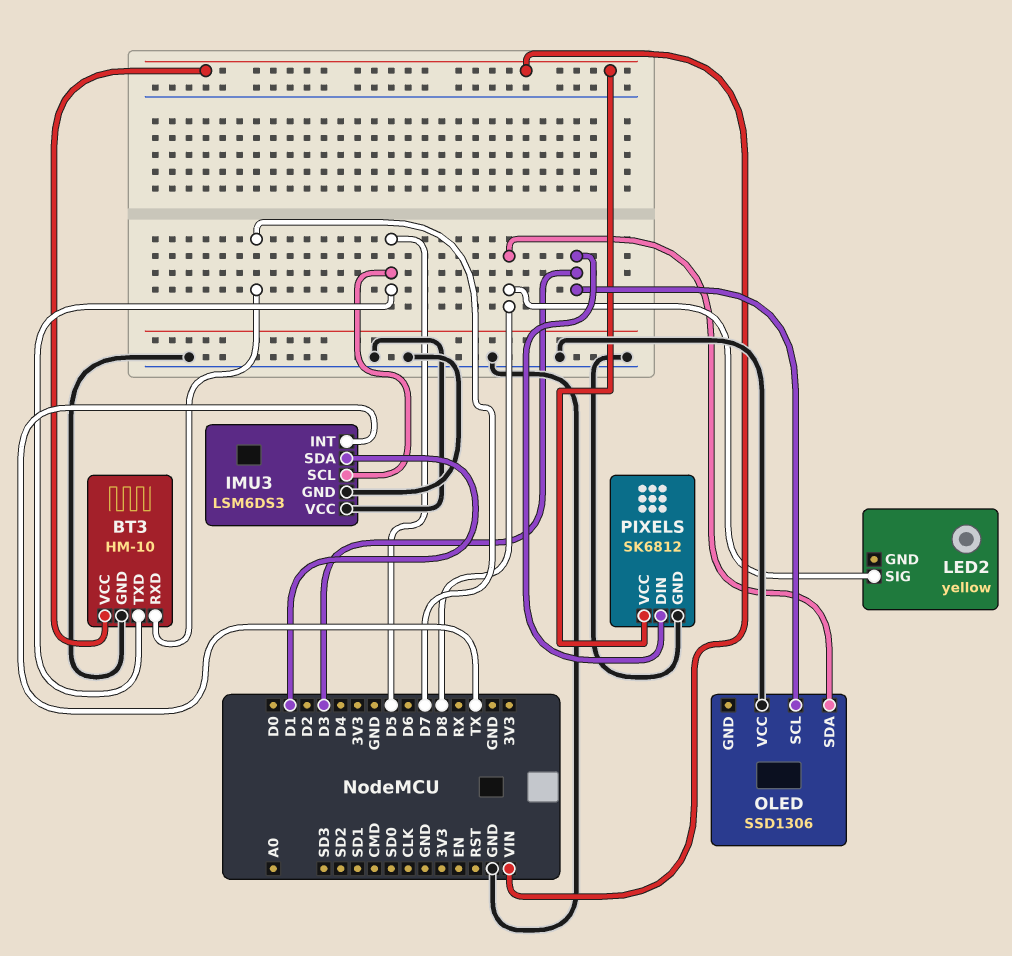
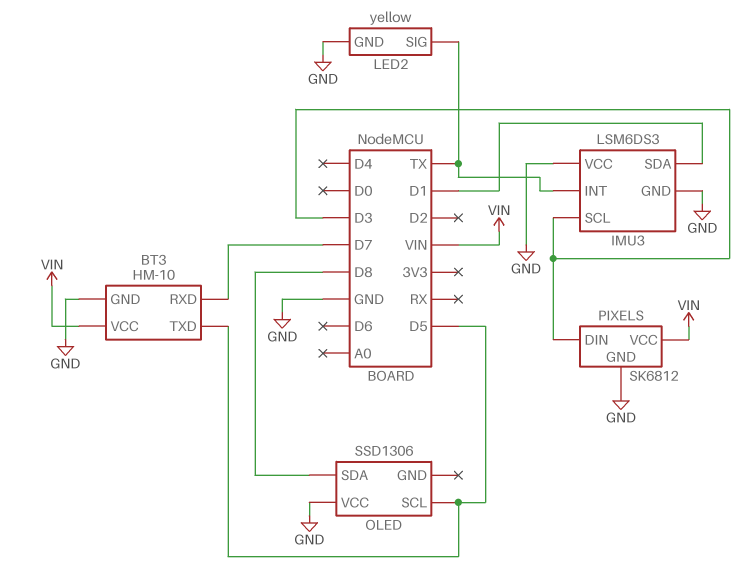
IMU3 pin SCL: D5 -> D3
LED2 pin GND: none -> GND
LED2 pin SIG: D8 -> TX
OLED pin SCL: D3 -> D5

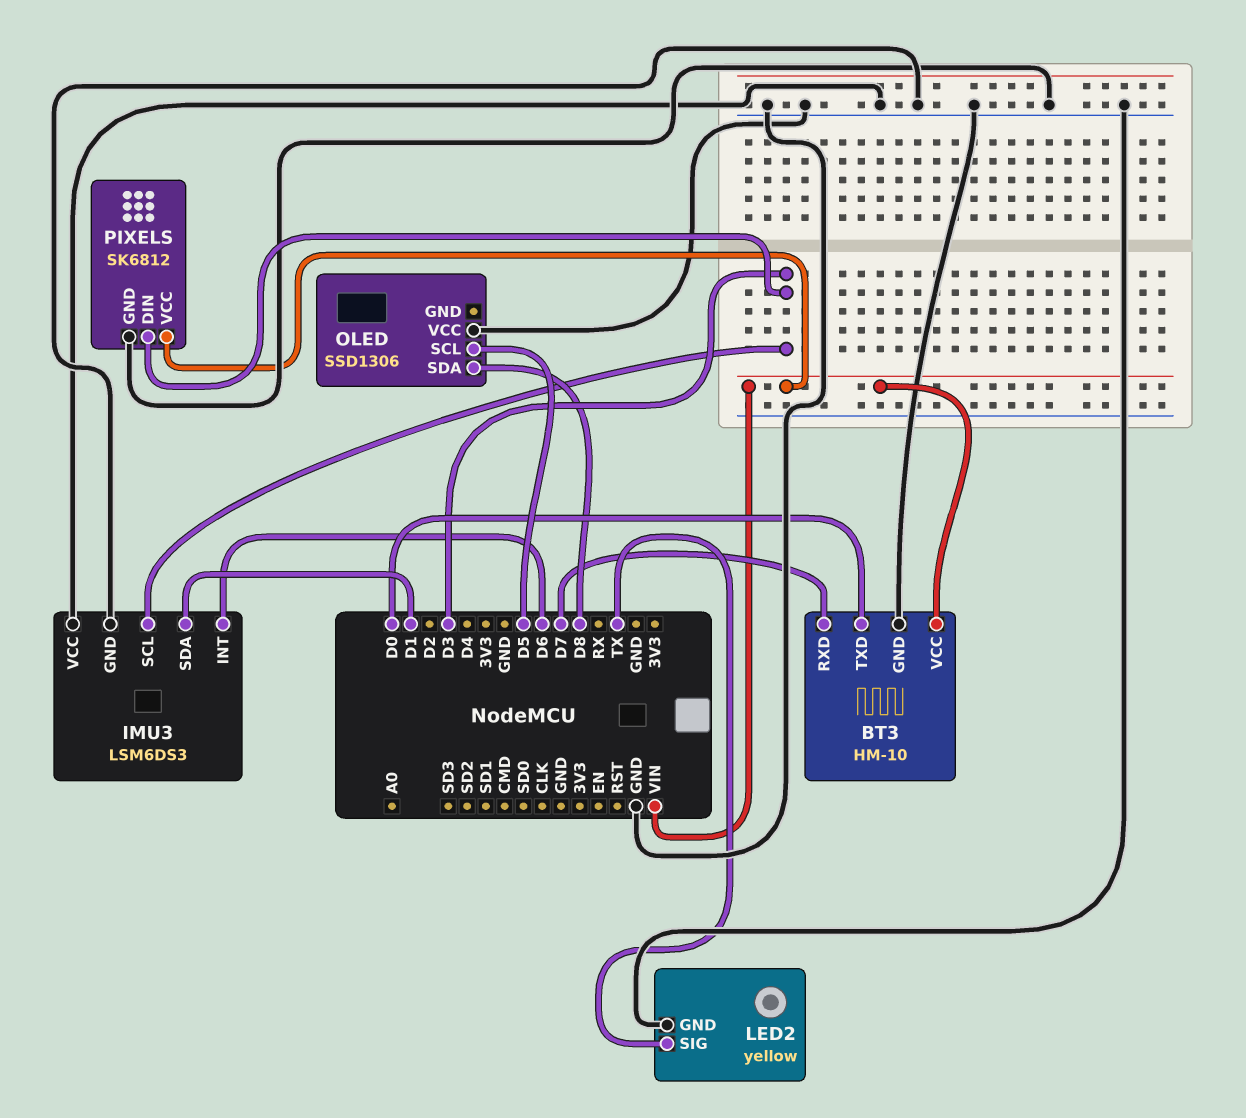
BT3 pin TXD: D5 -> D0
IMU3 pin INT: TX -> D6

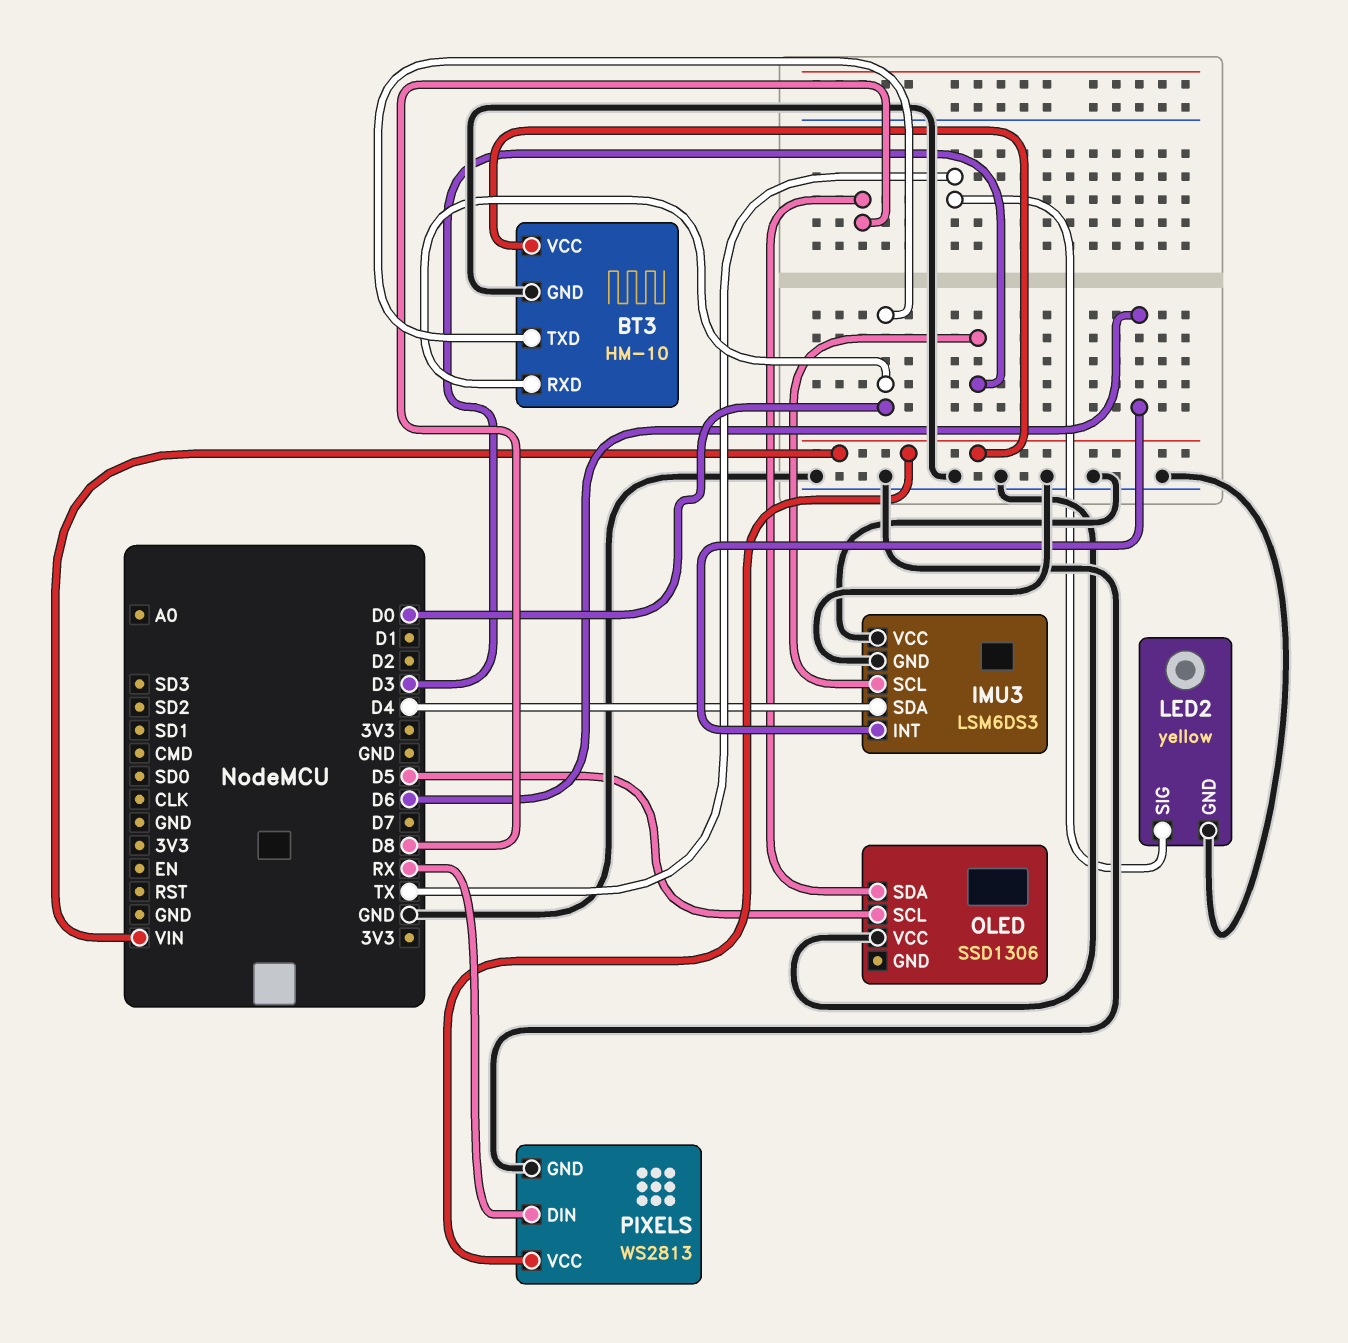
BT3 pin RXD: D7 -> D0
IMU3 pin SDA: D1 -> D4
PIXELS: SK6812 -> WS2813
PIXELS pin DIN: D3 -> RX

